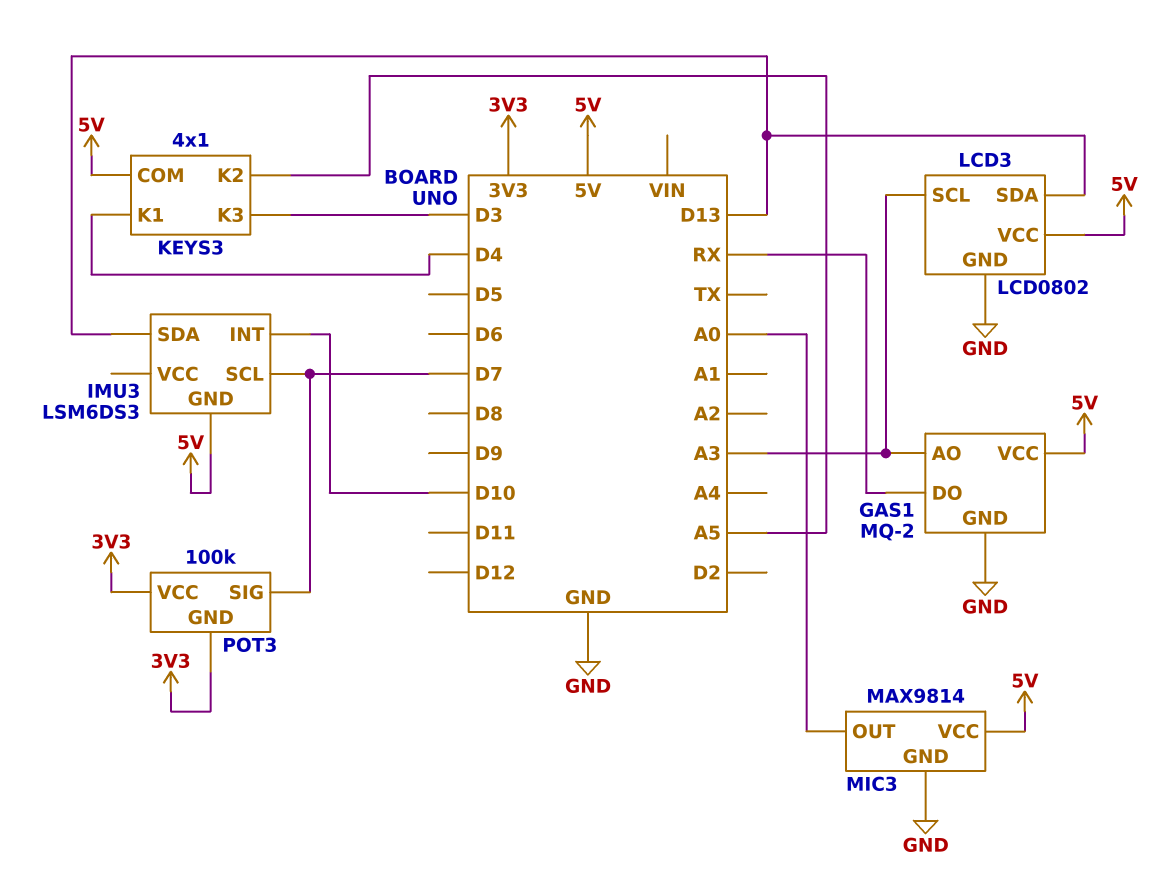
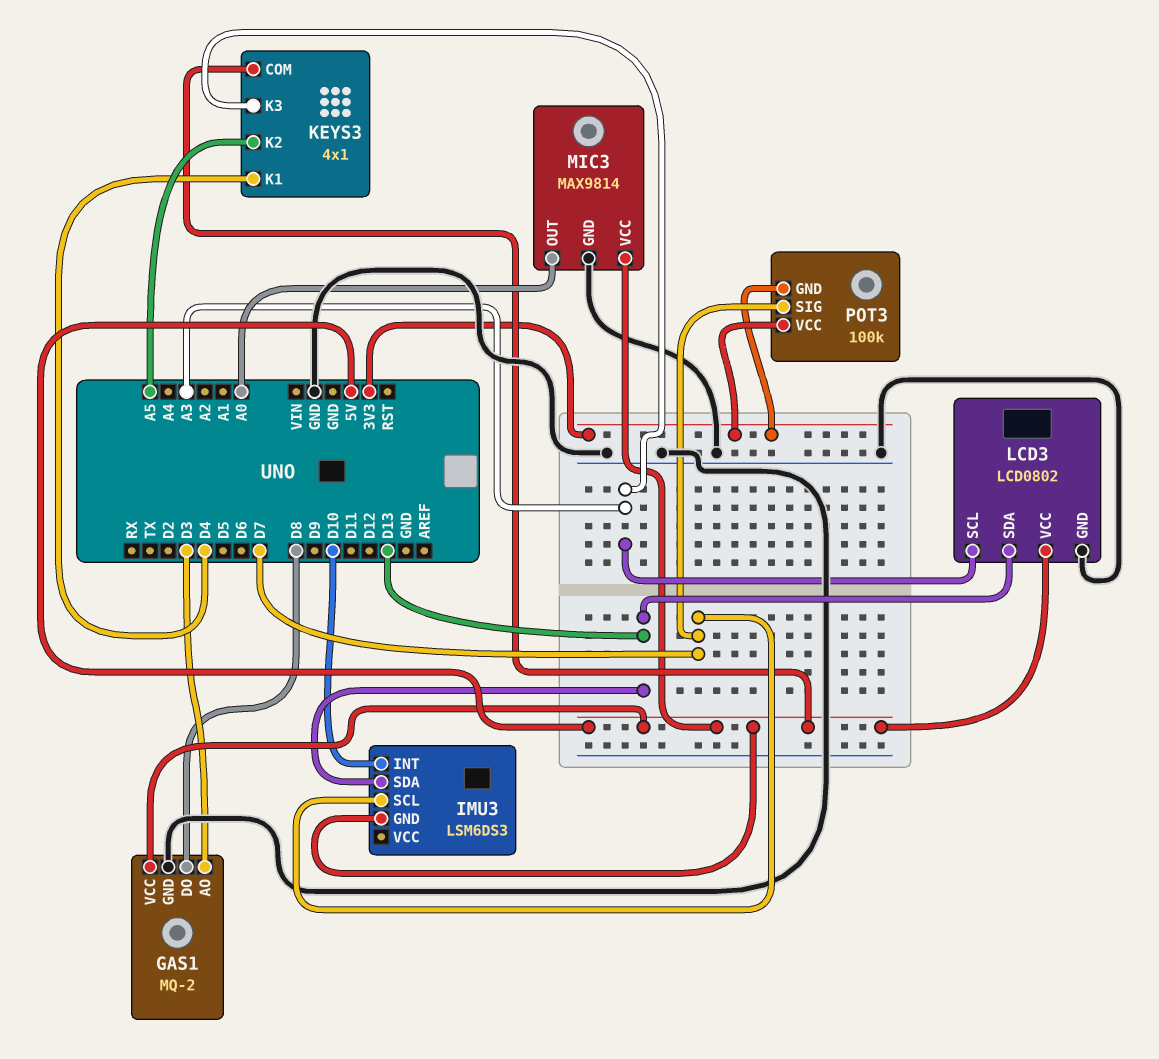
GAS1 pin AO: A3 -> D3
GAS1 pin DO: RX -> D8
KEYS3 pin K3: D3 -> A3

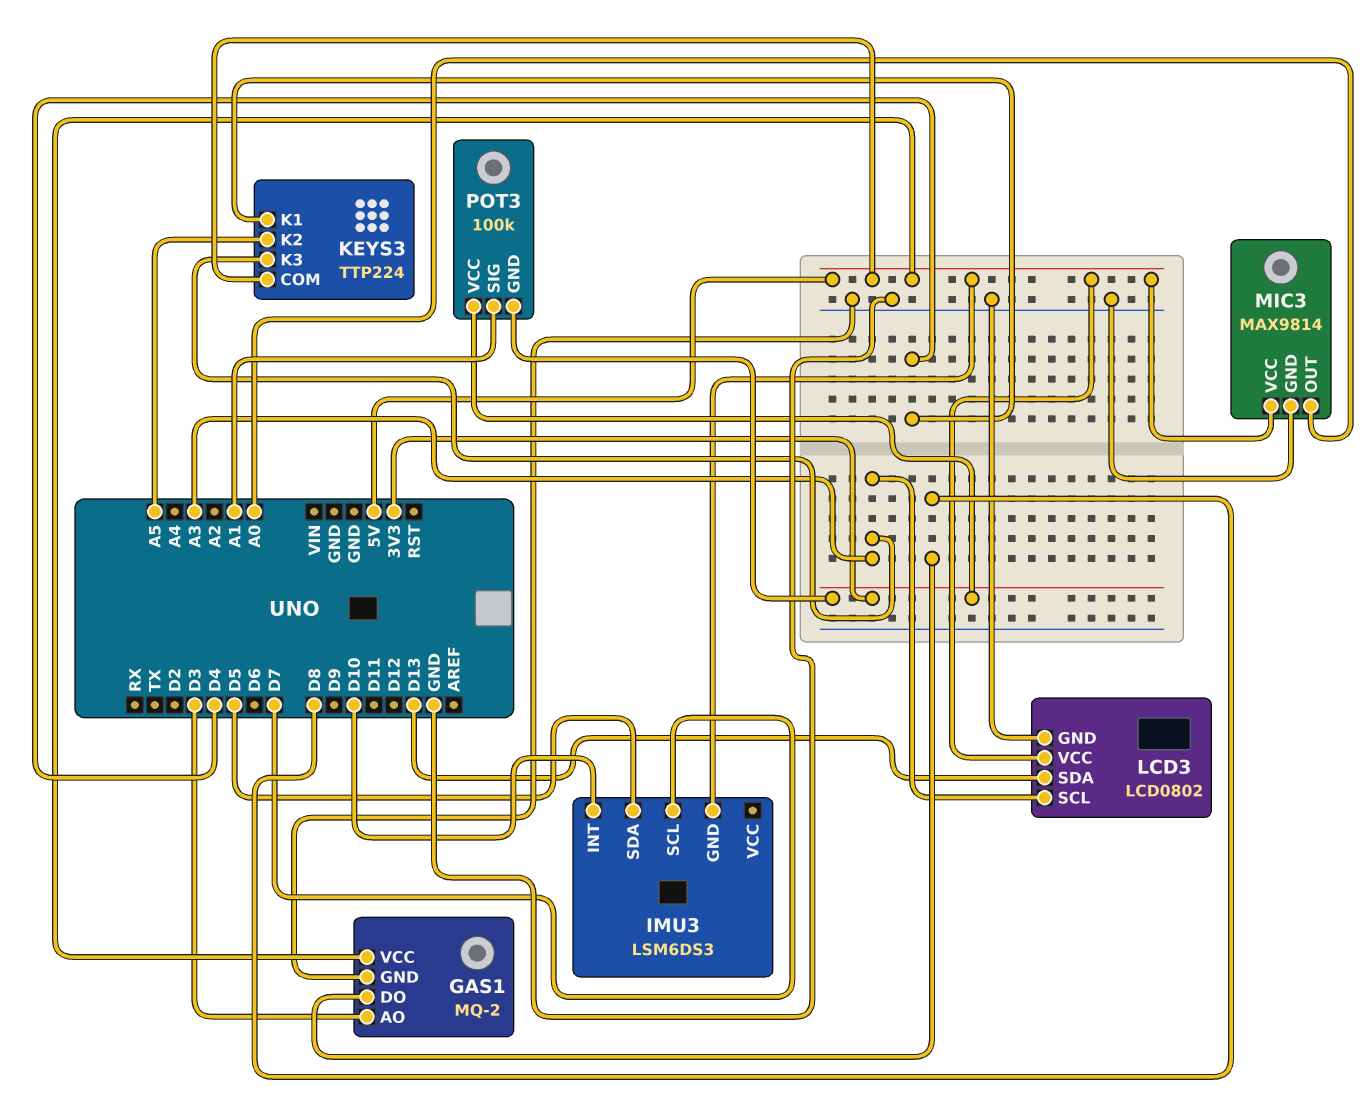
IMU3 pin SDA: D13 -> D5
KEYS3: 4x1 -> TTP224
POT3 pin SIG: D7 -> A1

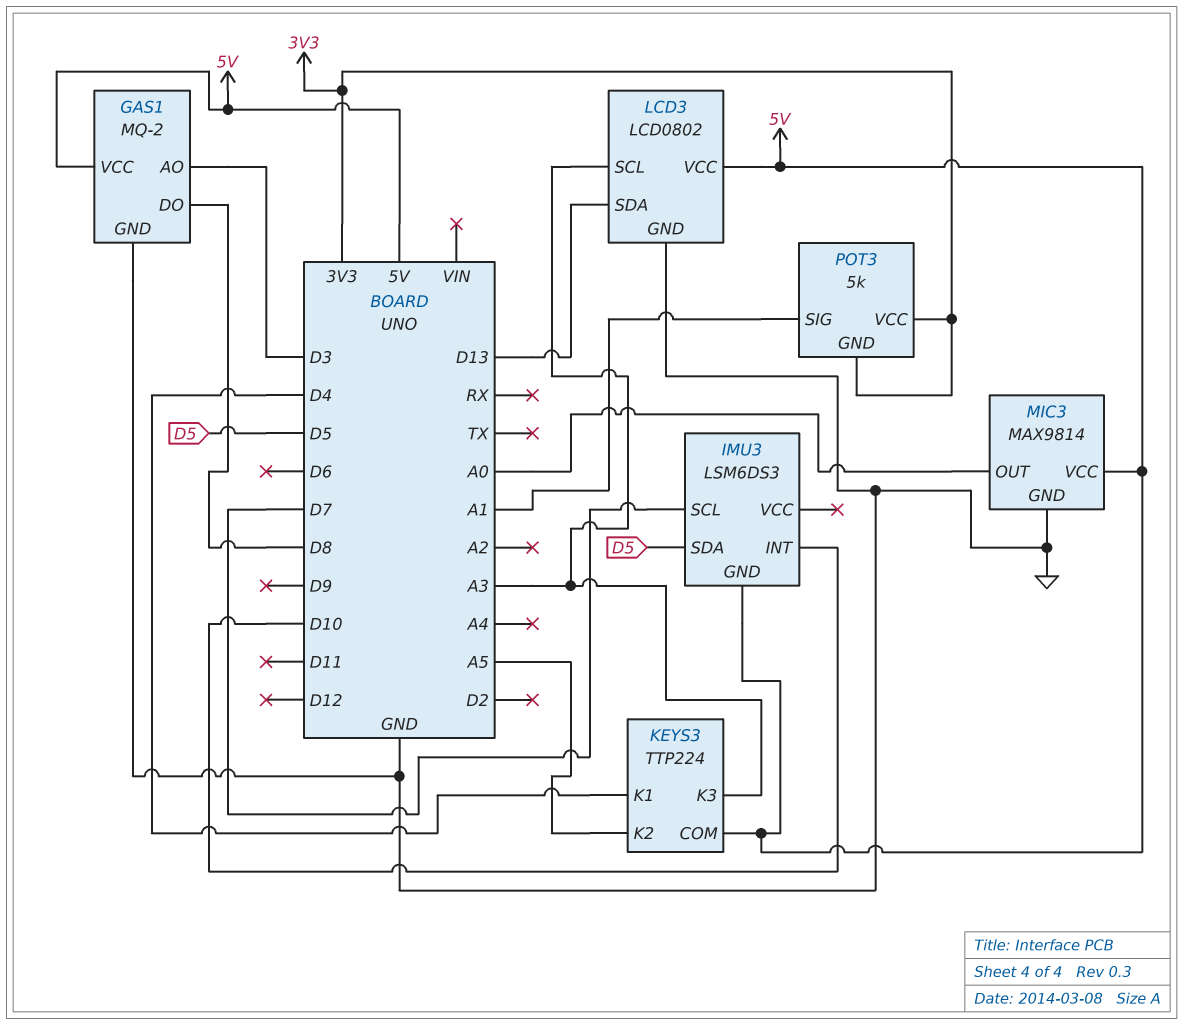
POT3: 100k -> 5k

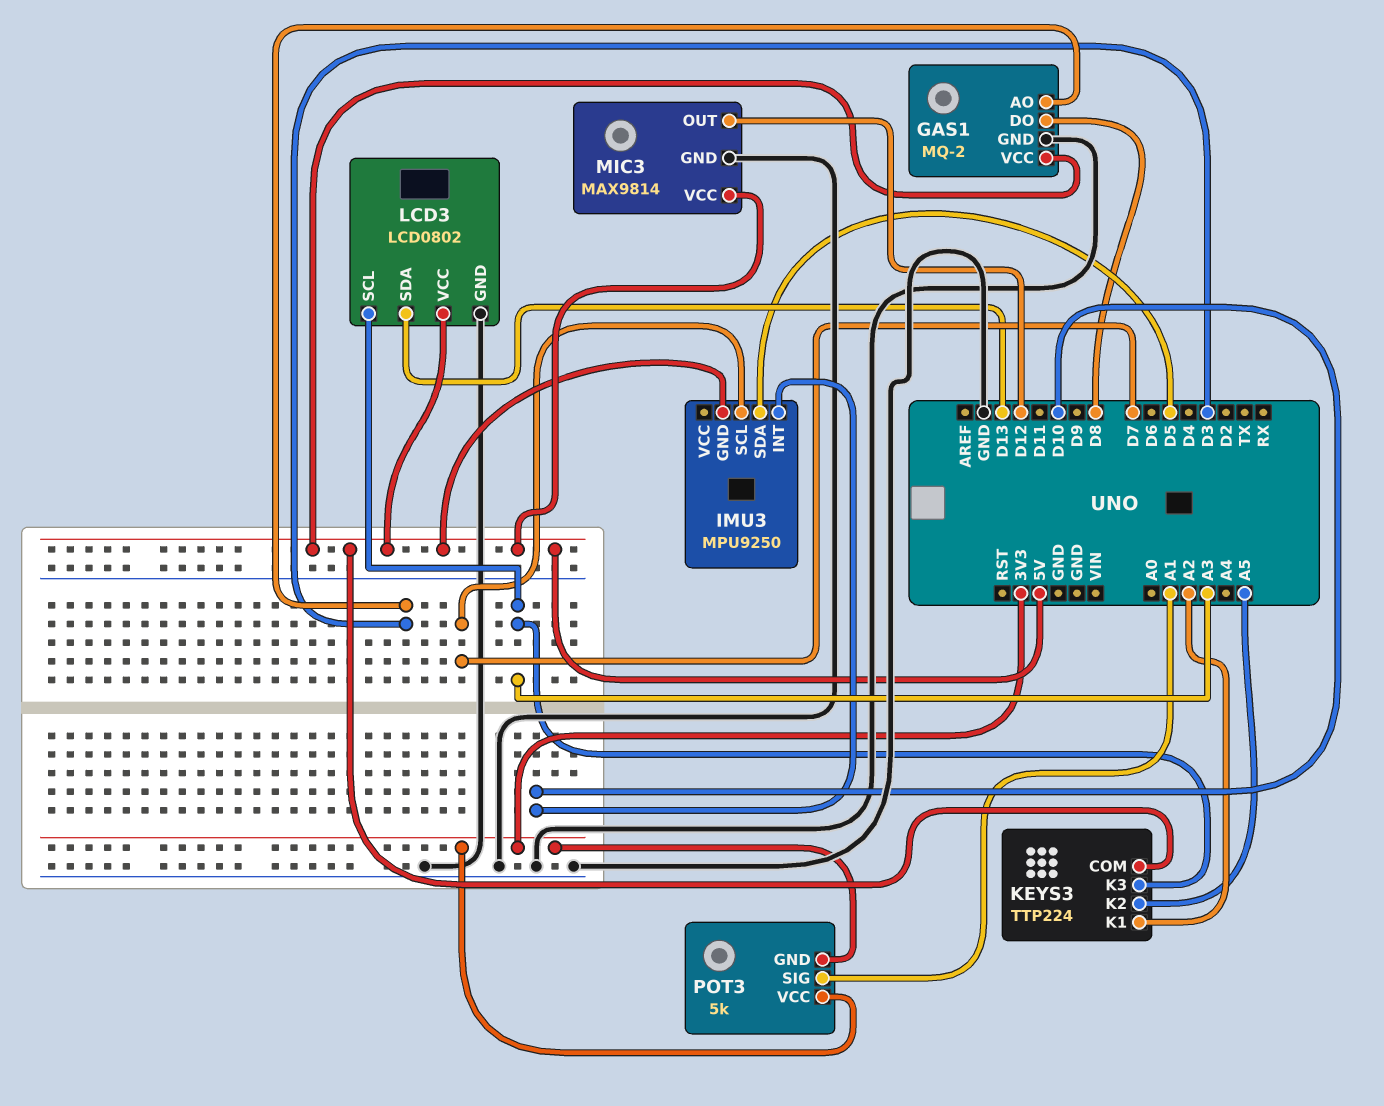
IMU3: LSM6DS3 -> MPU9250
KEYS3 pin K1: D4 -> A2
MIC3 pin OUT: A0 -> D12

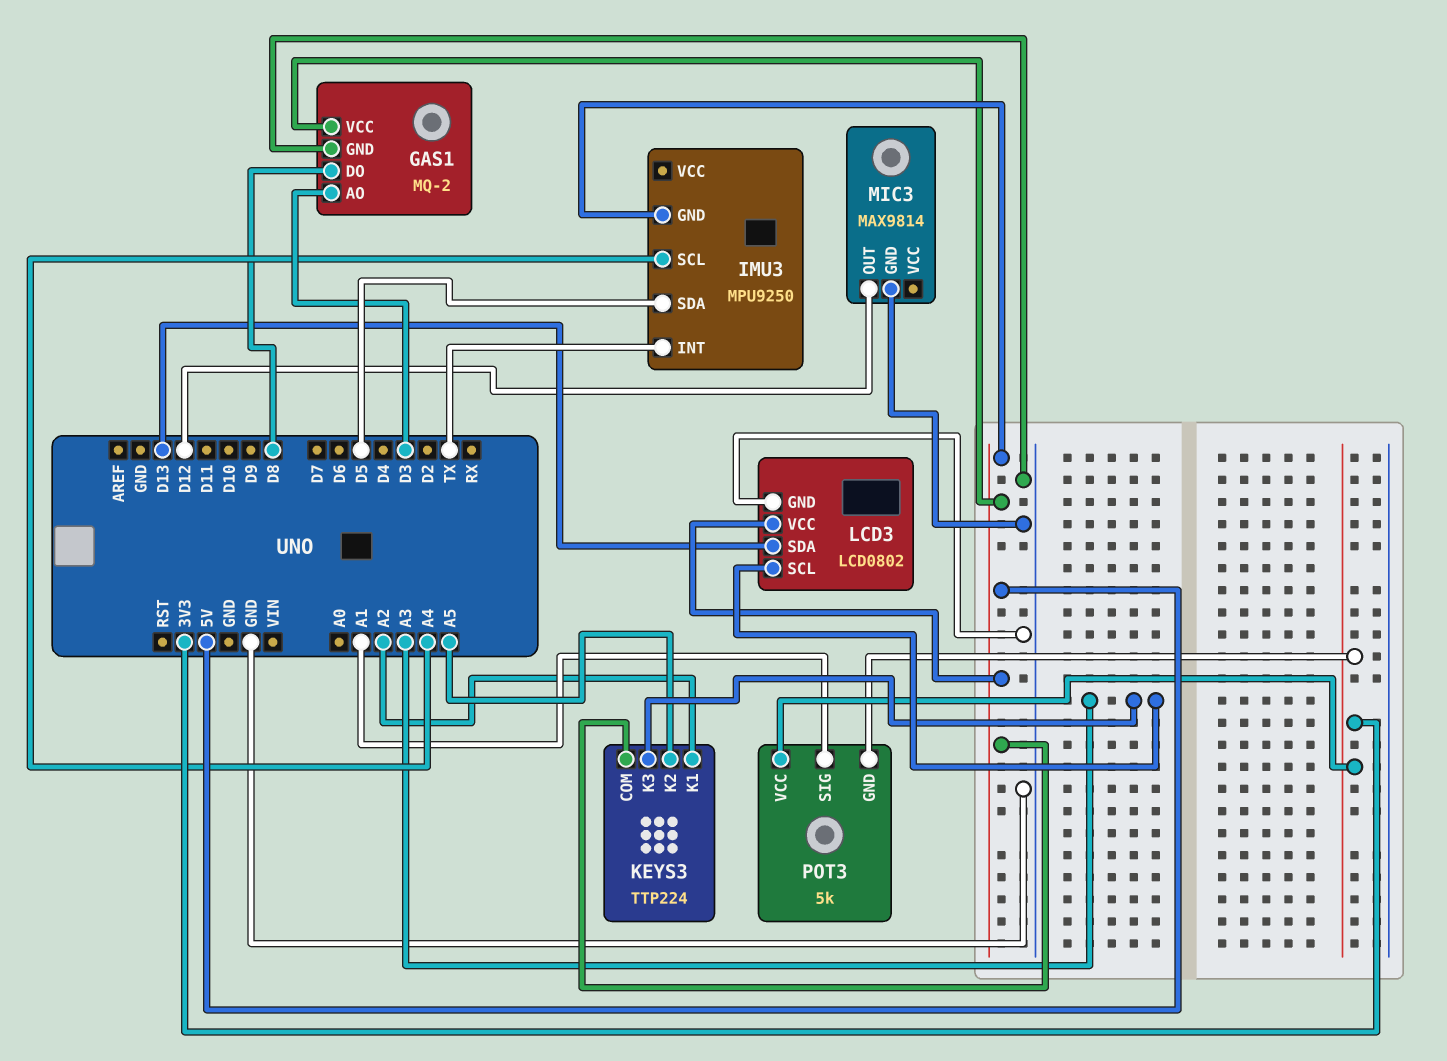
IMU3 pin INT: D10 -> TX
IMU3 pin SCL: D7 -> A4
MIC3 pin VCC: 5V -> none

